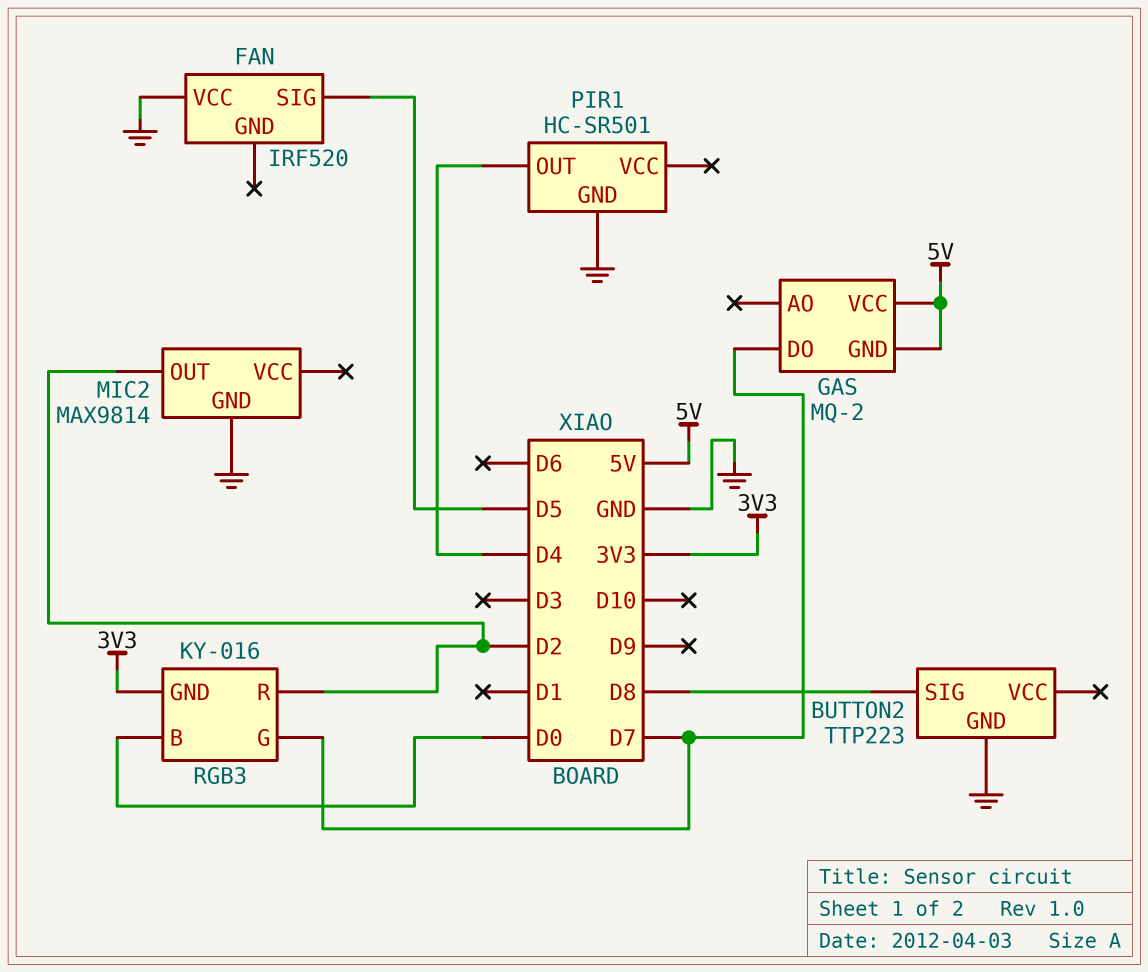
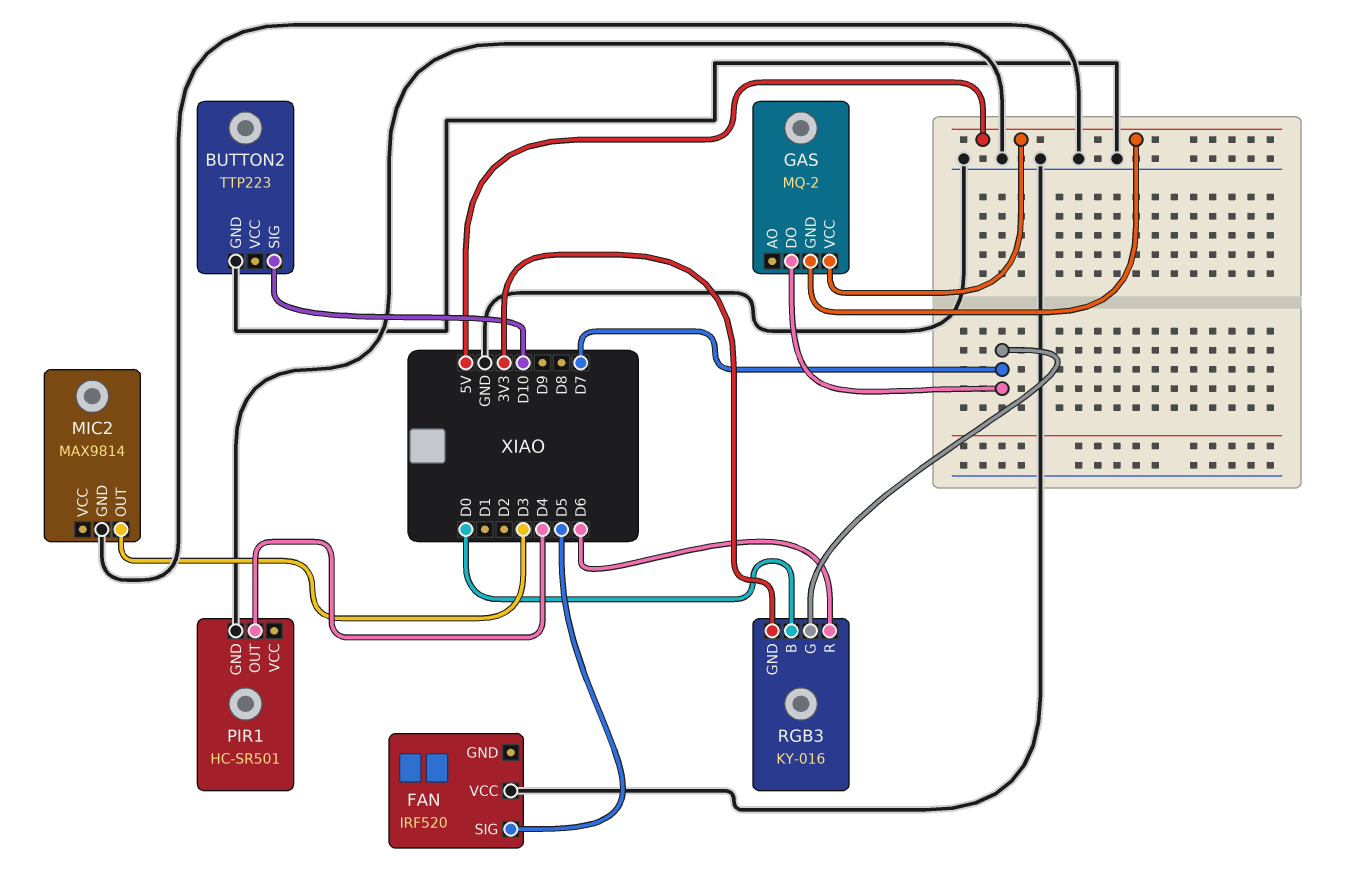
BUTTON2 pin SIG: D8 -> D10
MIC2 pin OUT: D2 -> D3
RGB3 pin R: D2 -> D6

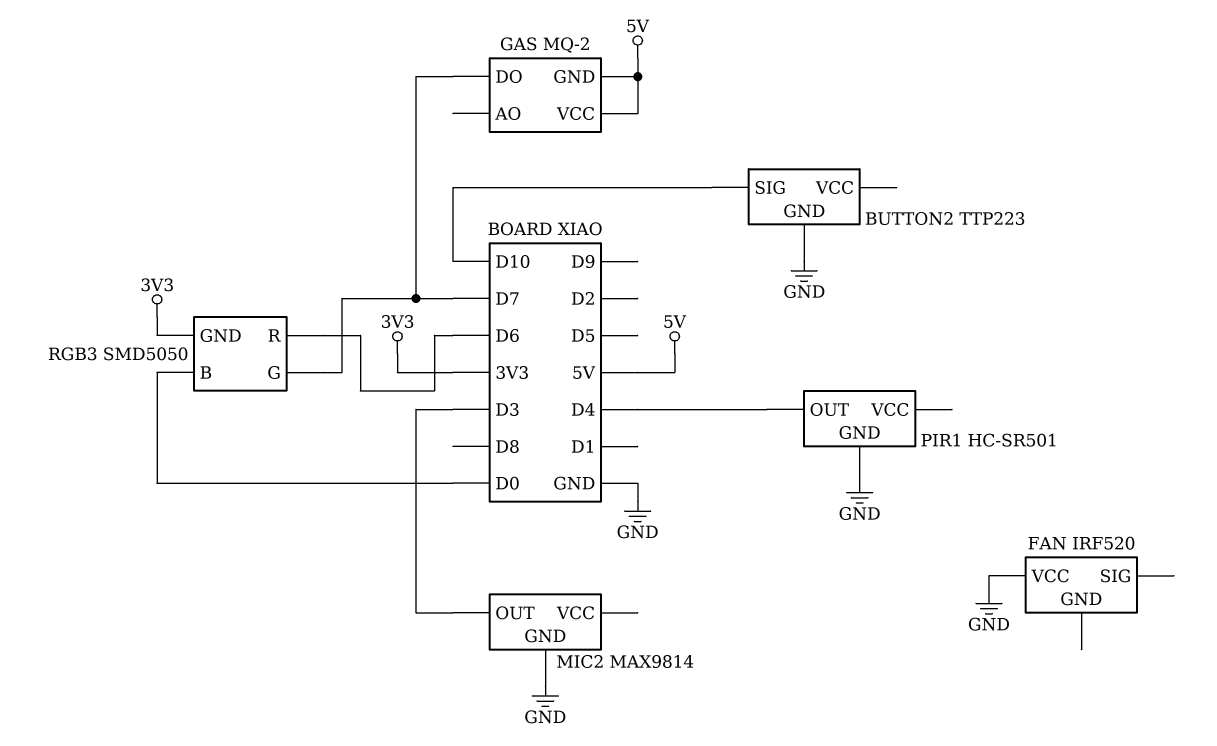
FAN pin SIG: D5 -> none
RGB3: KY-016 -> SMD5050

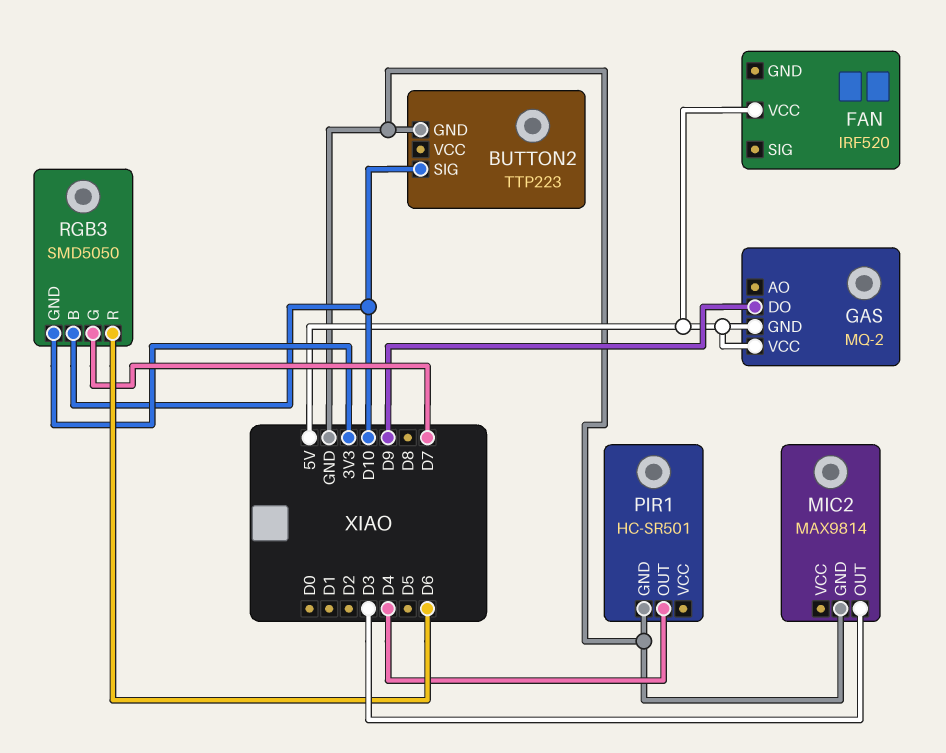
FAN pin VCC: GND -> 5V
GAS pin DO: D7 -> D9
RGB3 pin B: D0 -> D10

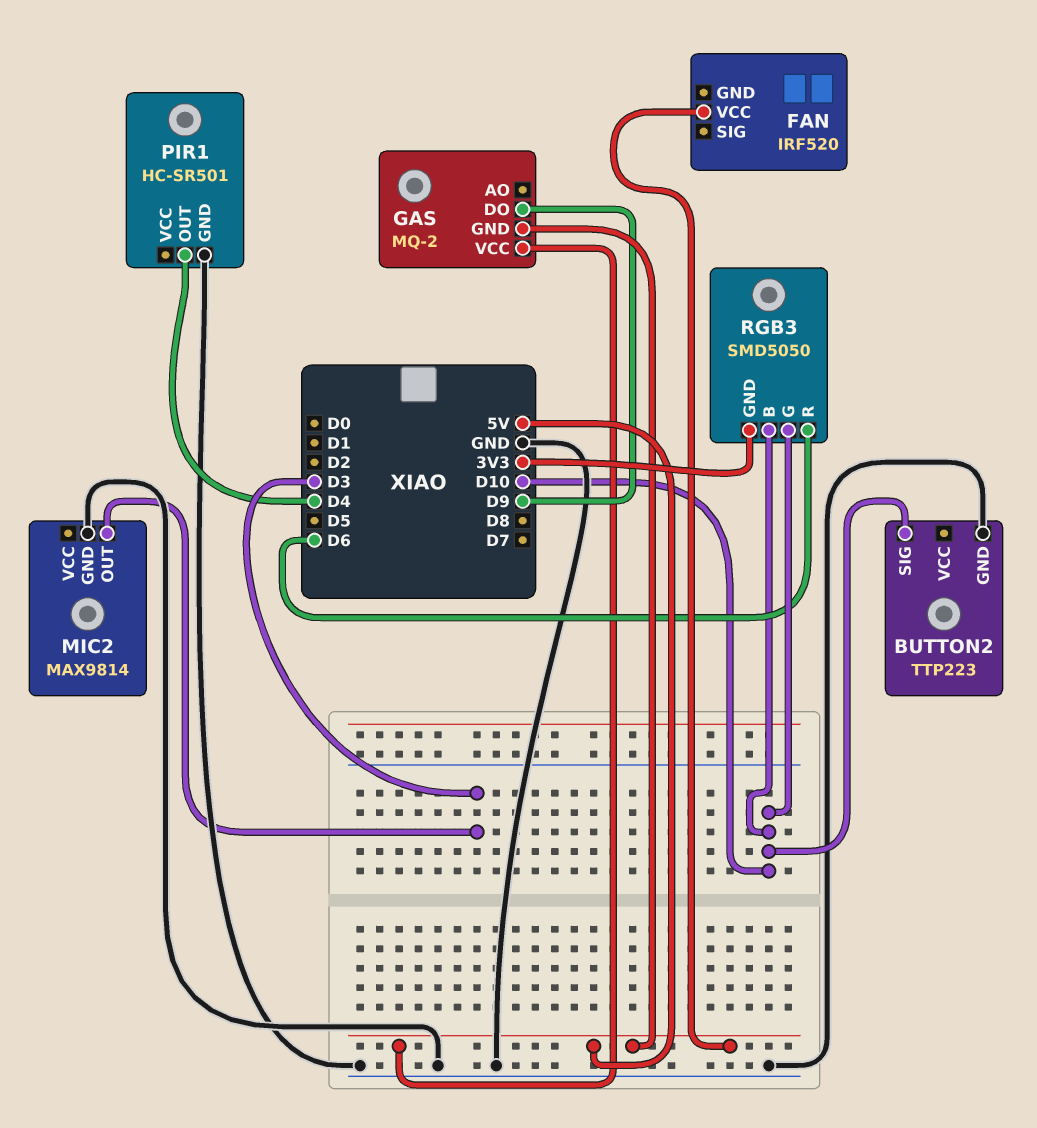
RGB3 pin G: D7 -> D10

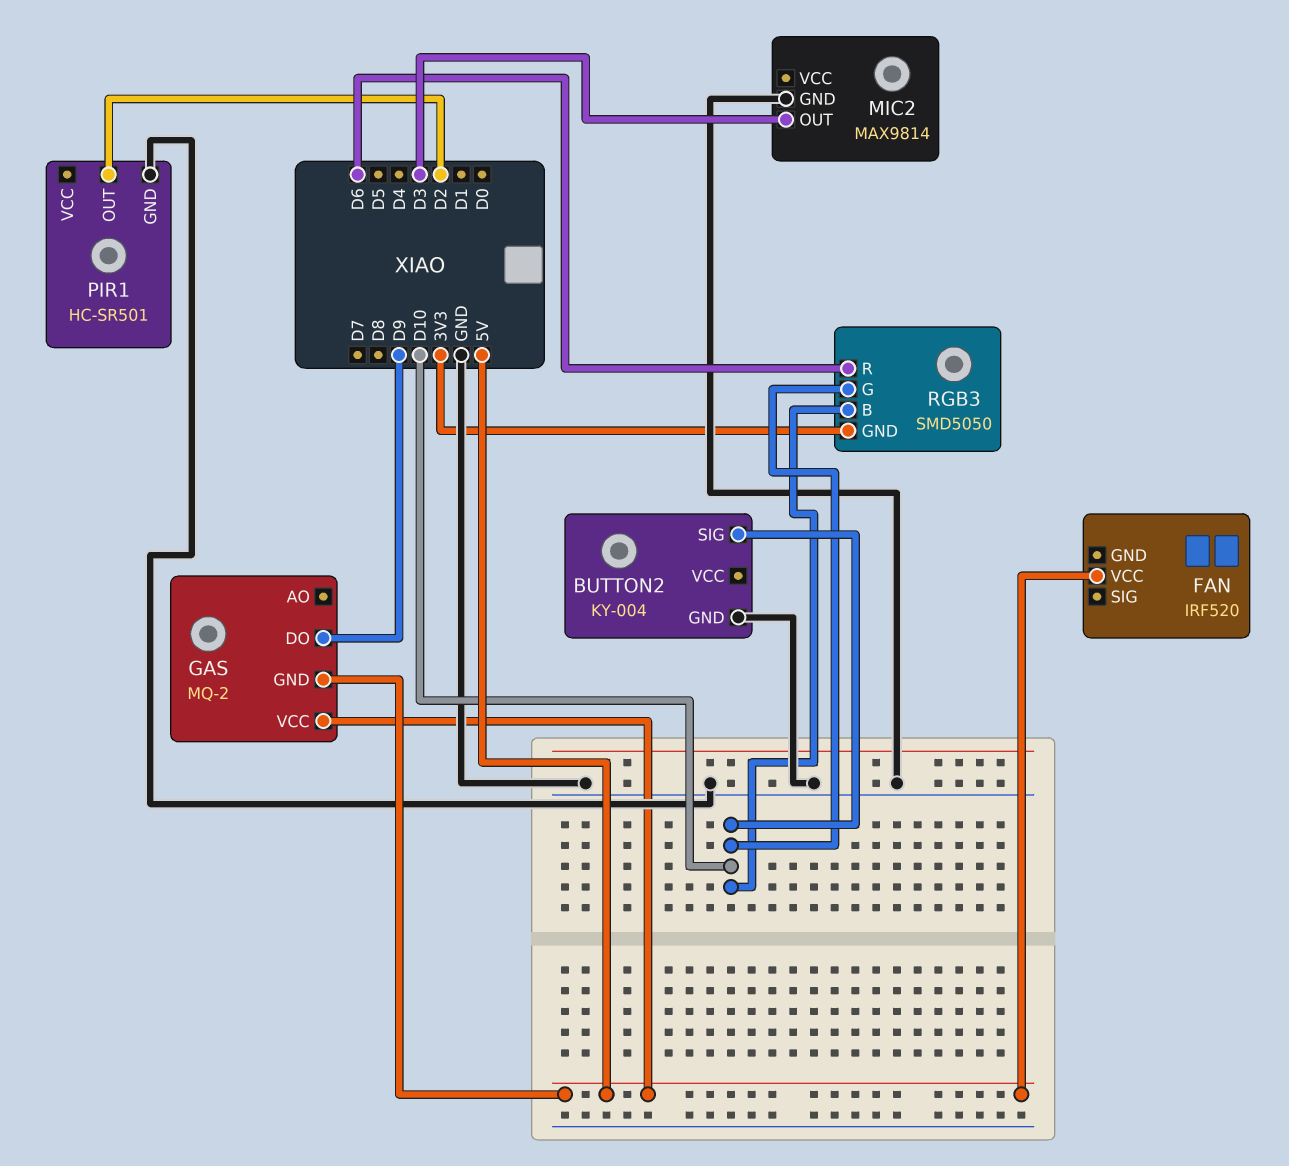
BUTTON2: TTP223 -> KY-004
PIR1 pin OUT: D4 -> D2

